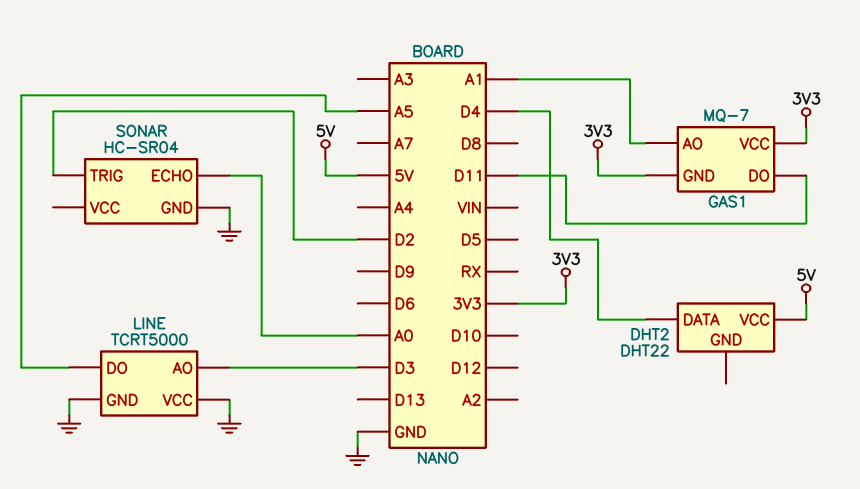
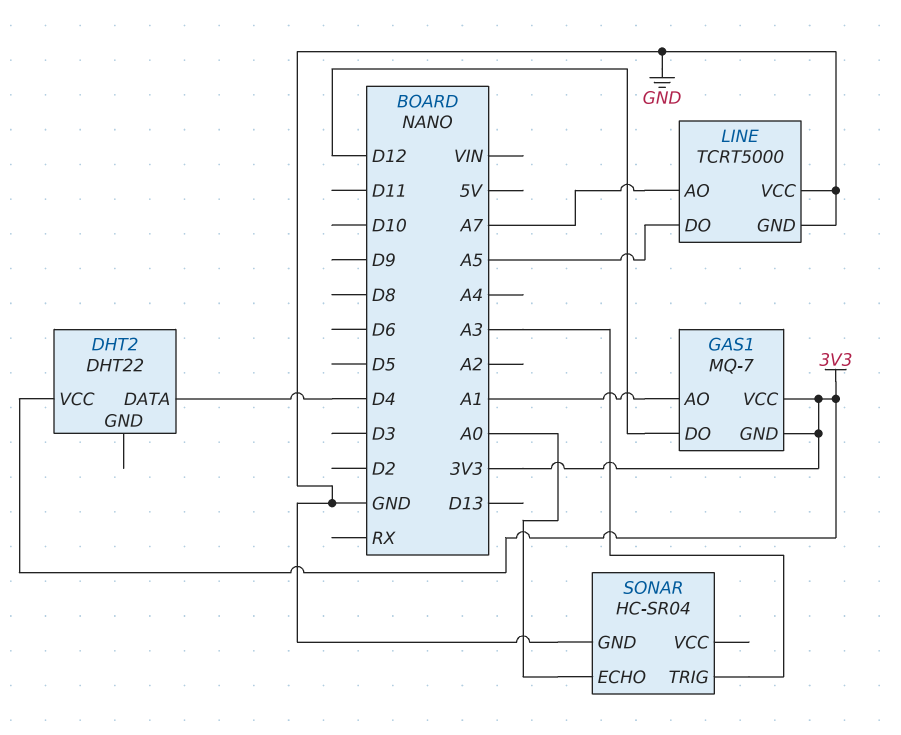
DHT2 pin VCC: 5V -> 3V3
GAS1 pin DO: D11 -> D12
LINE pin AO: D3 -> A7
SONAR pin TRIG: D2 -> A3

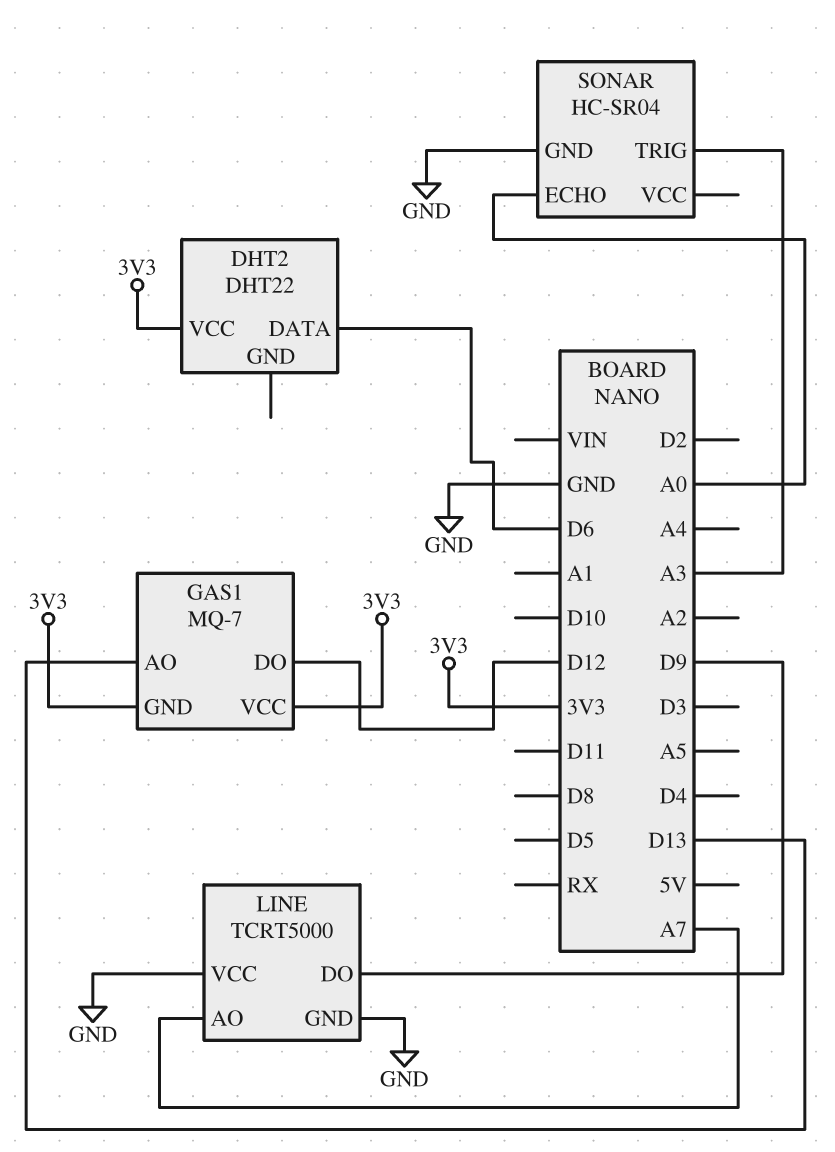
DHT2 pin DATA: D4 -> D6
GAS1 pin AO: A1 -> D13
LINE pin DO: A5 -> D9

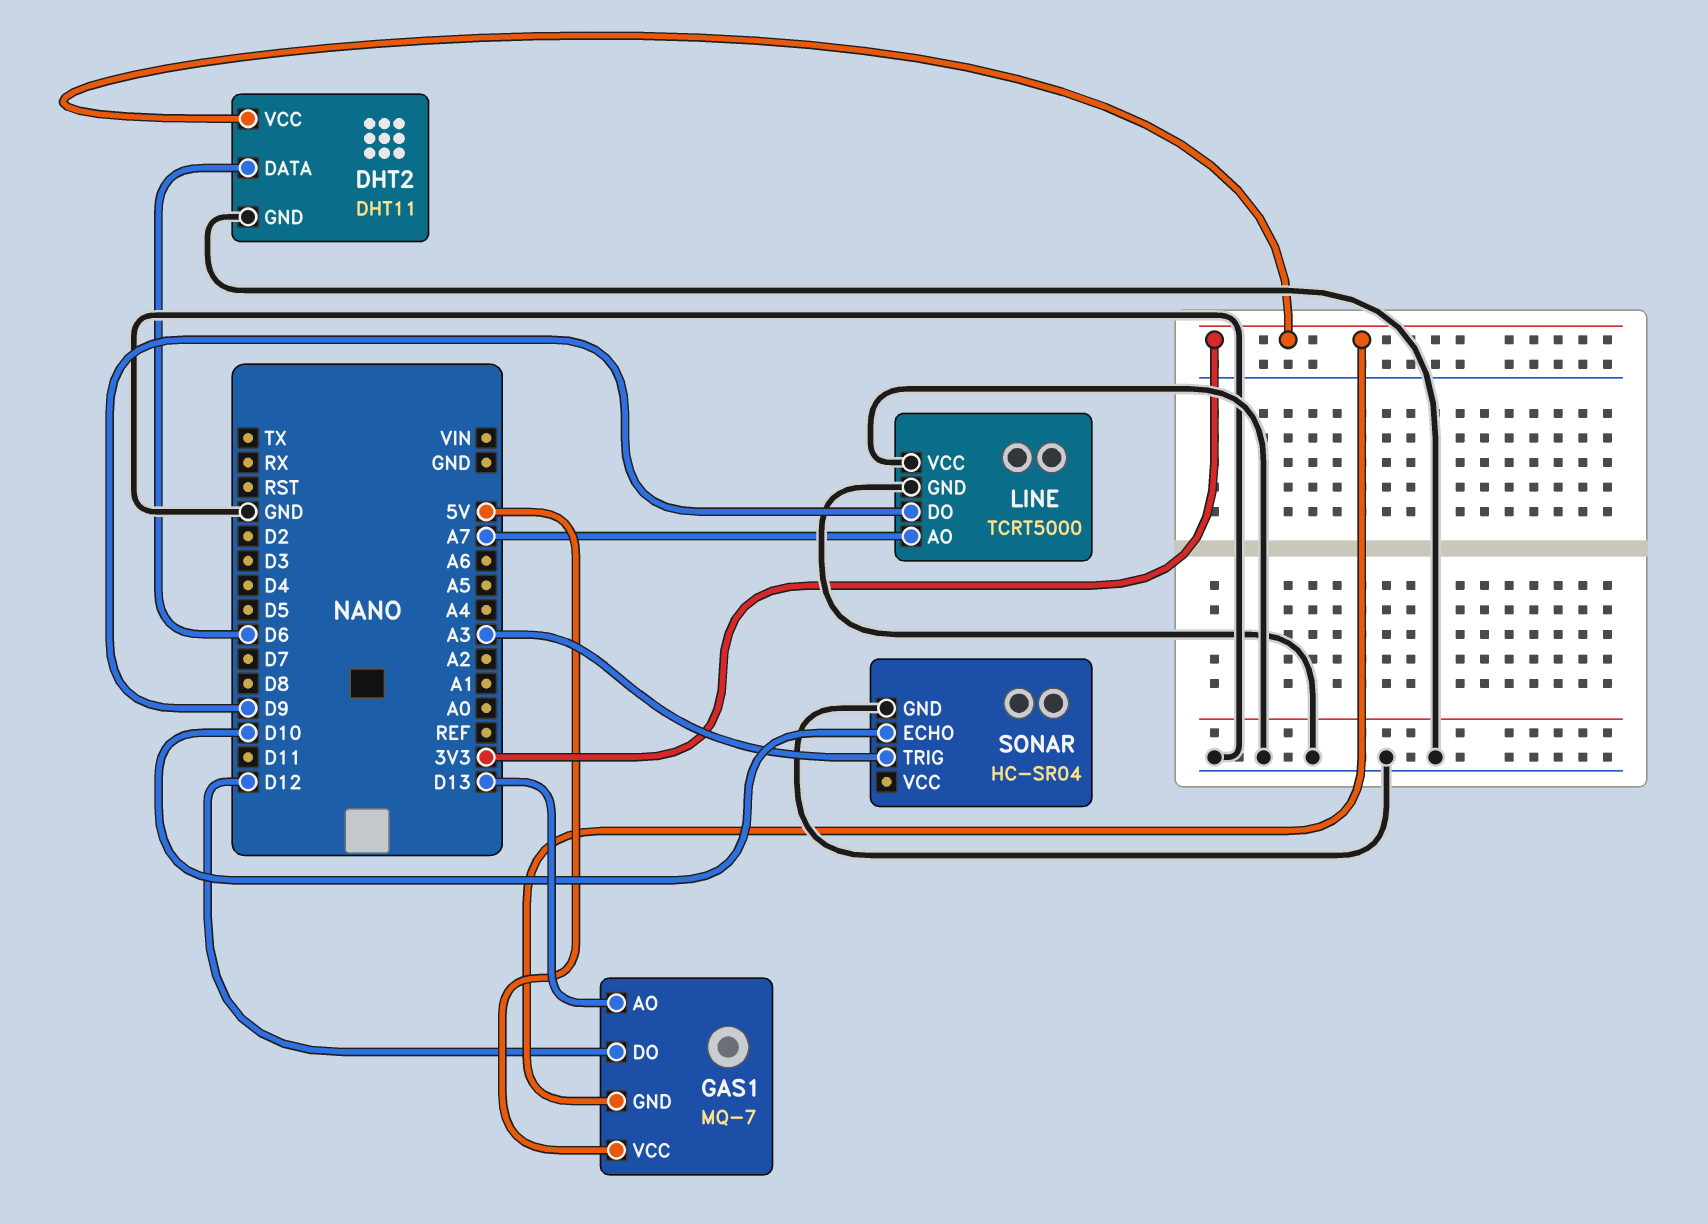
DHT2: DHT22 -> DHT11
DHT2 pin GND: none -> GND
GAS1 pin VCC: 3V3 -> 5V
SONAR pin ECHO: A0 -> D10

